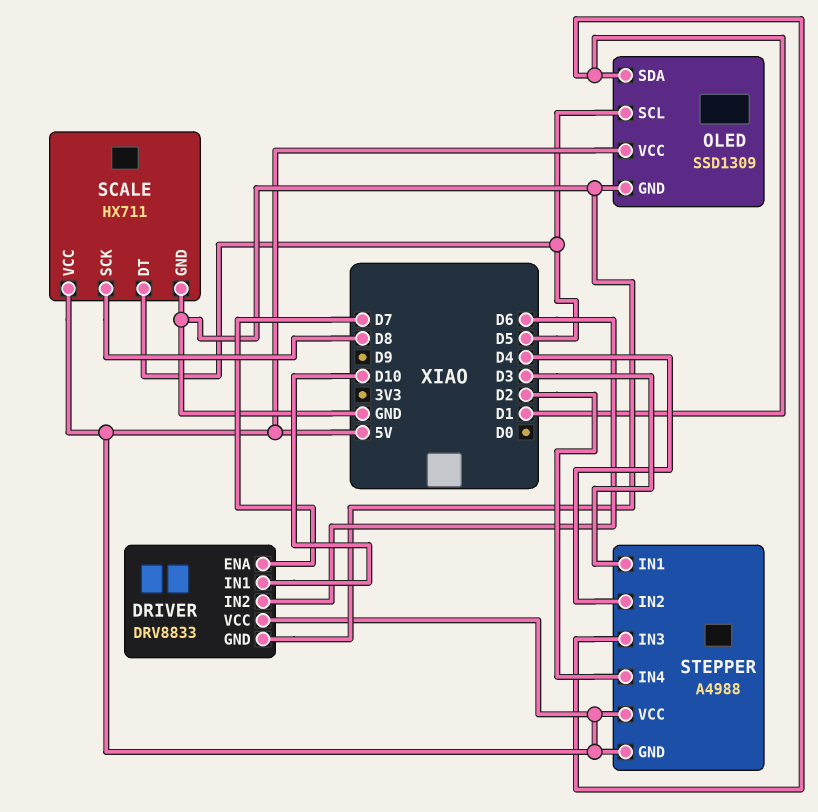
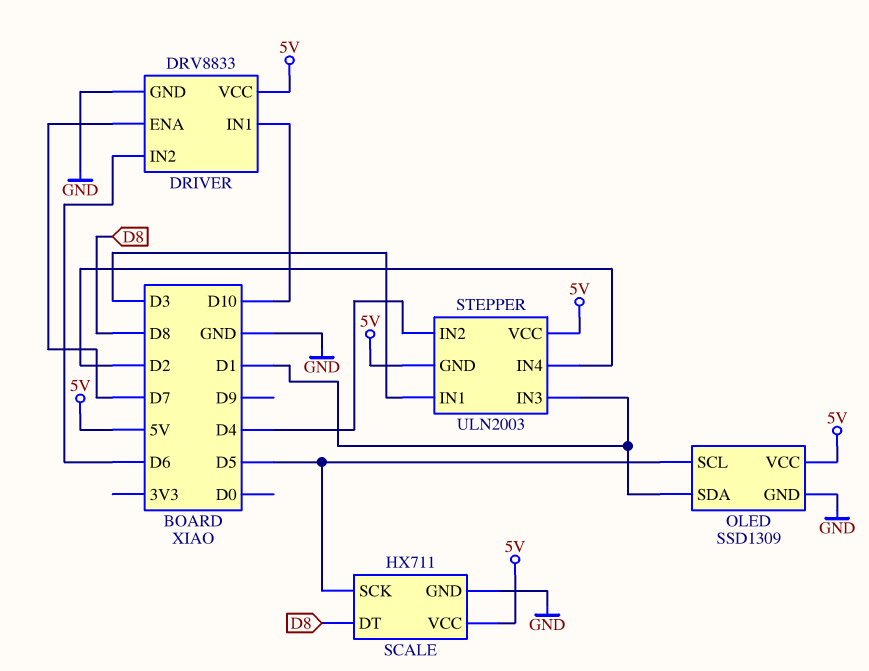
SCALE pin DT: D5 -> D8
SCALE pin SCK: D8 -> D5
STEPPER: A4988 -> ULN2003

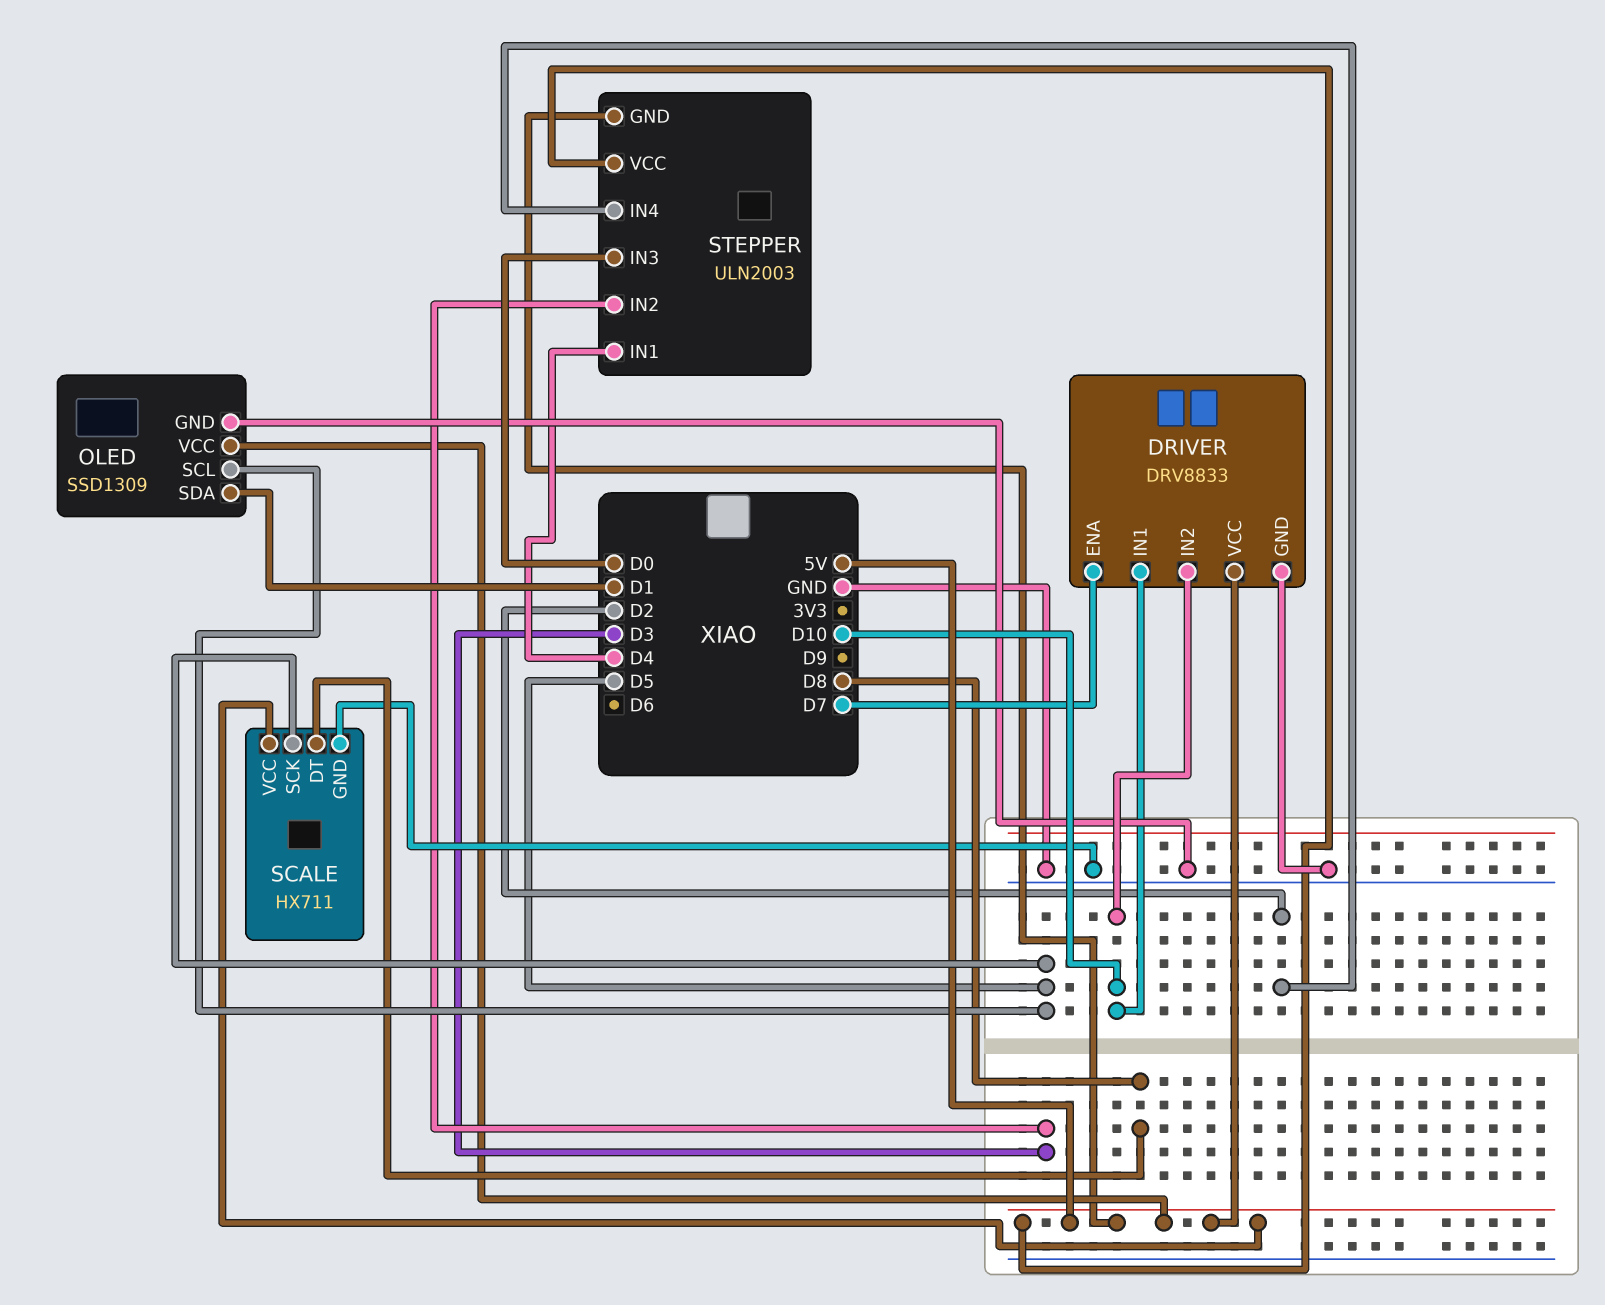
DRIVER pin IN2: D6 -> D10
STEPPER pin IN1: D3 -> D4
STEPPER pin IN2: D4 -> D3
STEPPER pin IN3: D1 -> D0

